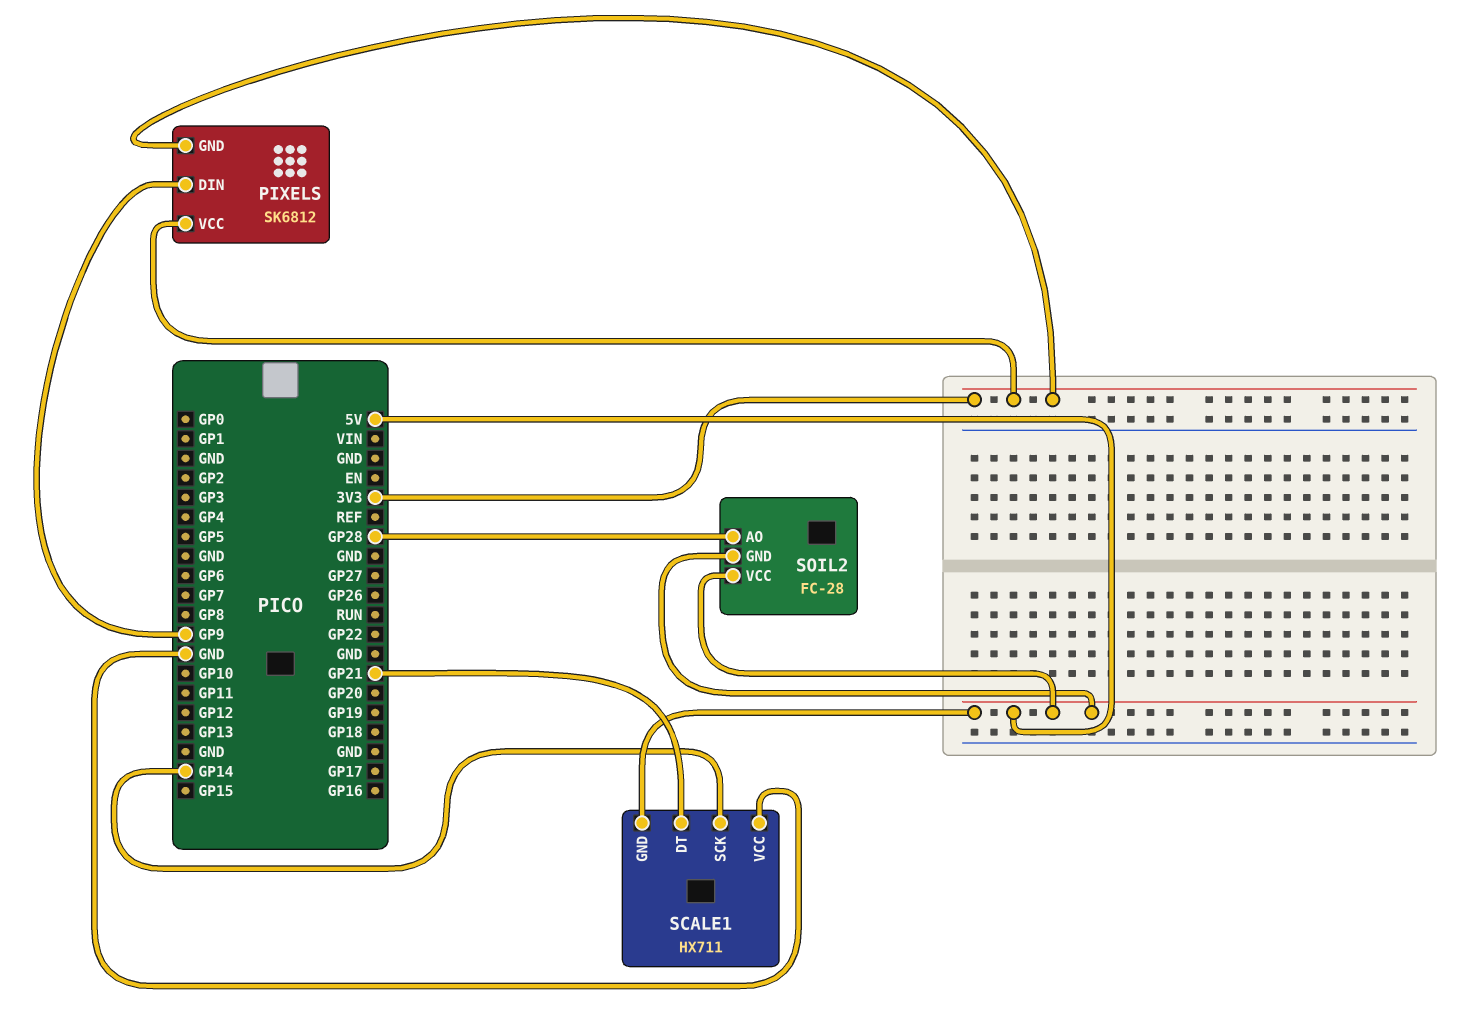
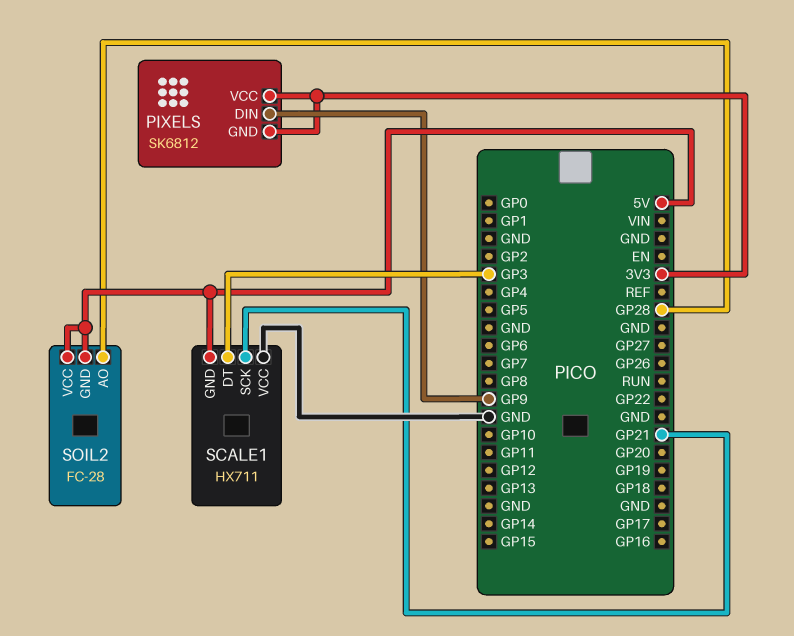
SCALE1 pin DT: GP21 -> GP3
SCALE1 pin SCK: GP14 -> GP21

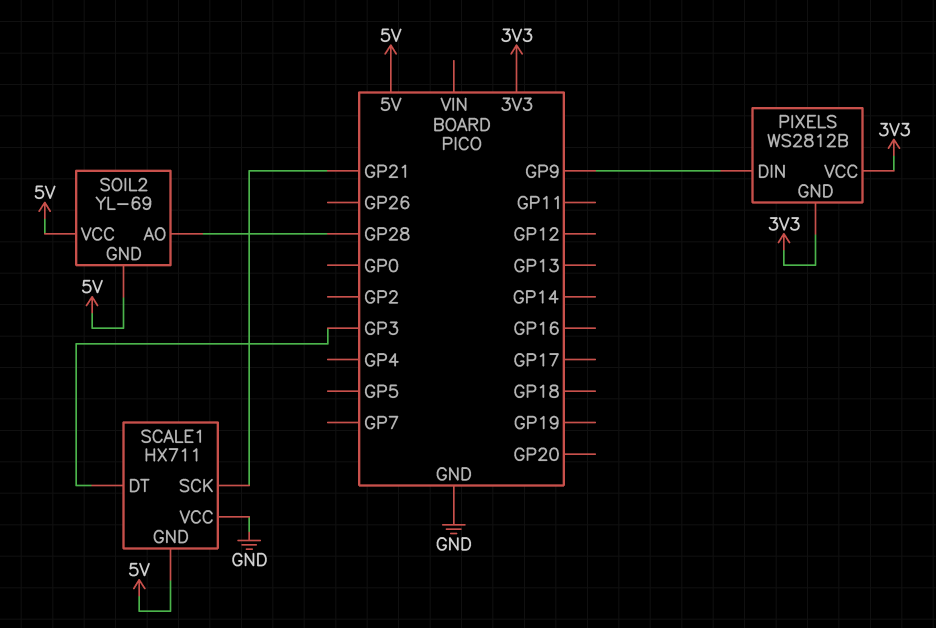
PIXELS: SK6812 -> WS2812B
SOIL2: FC-28 -> YL-69

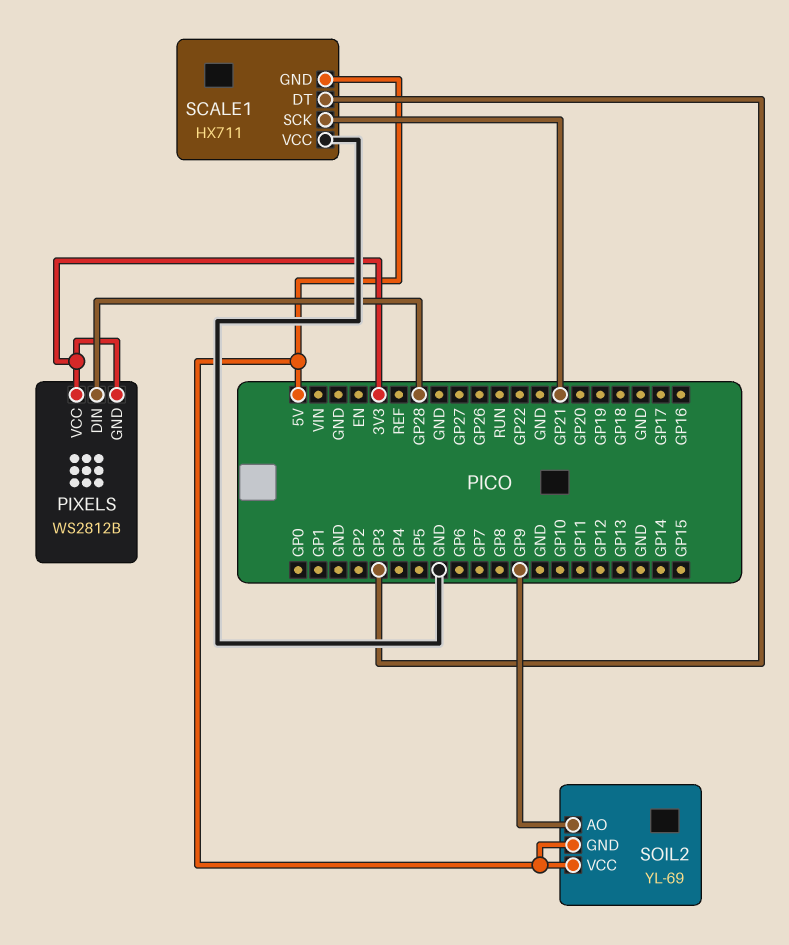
PIXELS pin DIN: GP9 -> GP28
SOIL2 pin AO: GP28 -> GP9

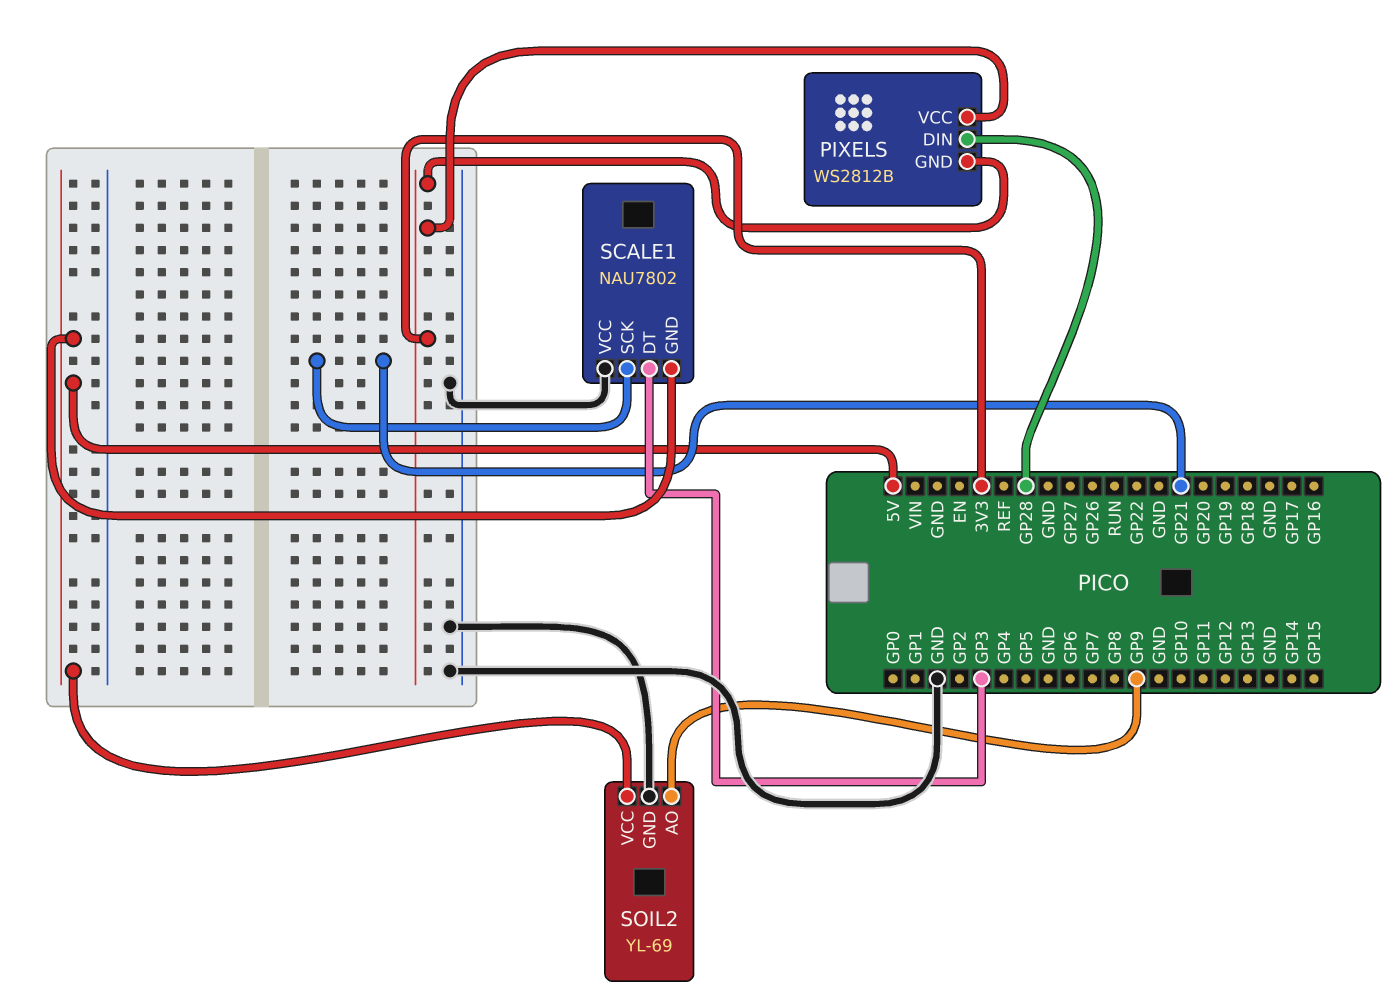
SCALE1: HX711 -> NAU7802
SOIL2 pin GND: 5V -> GND

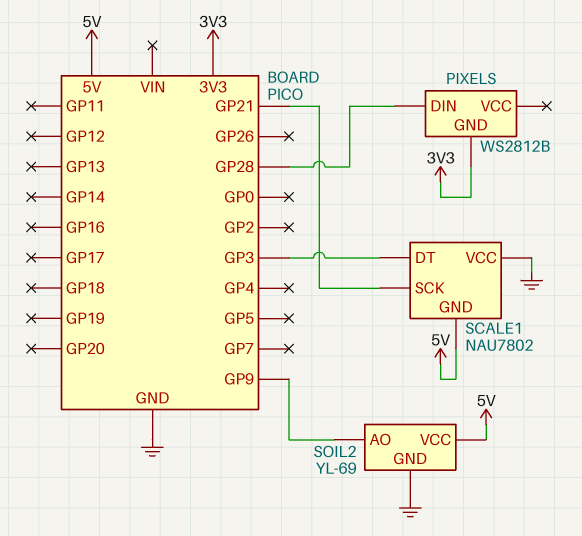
PIXELS pin VCC: 3V3 -> none

